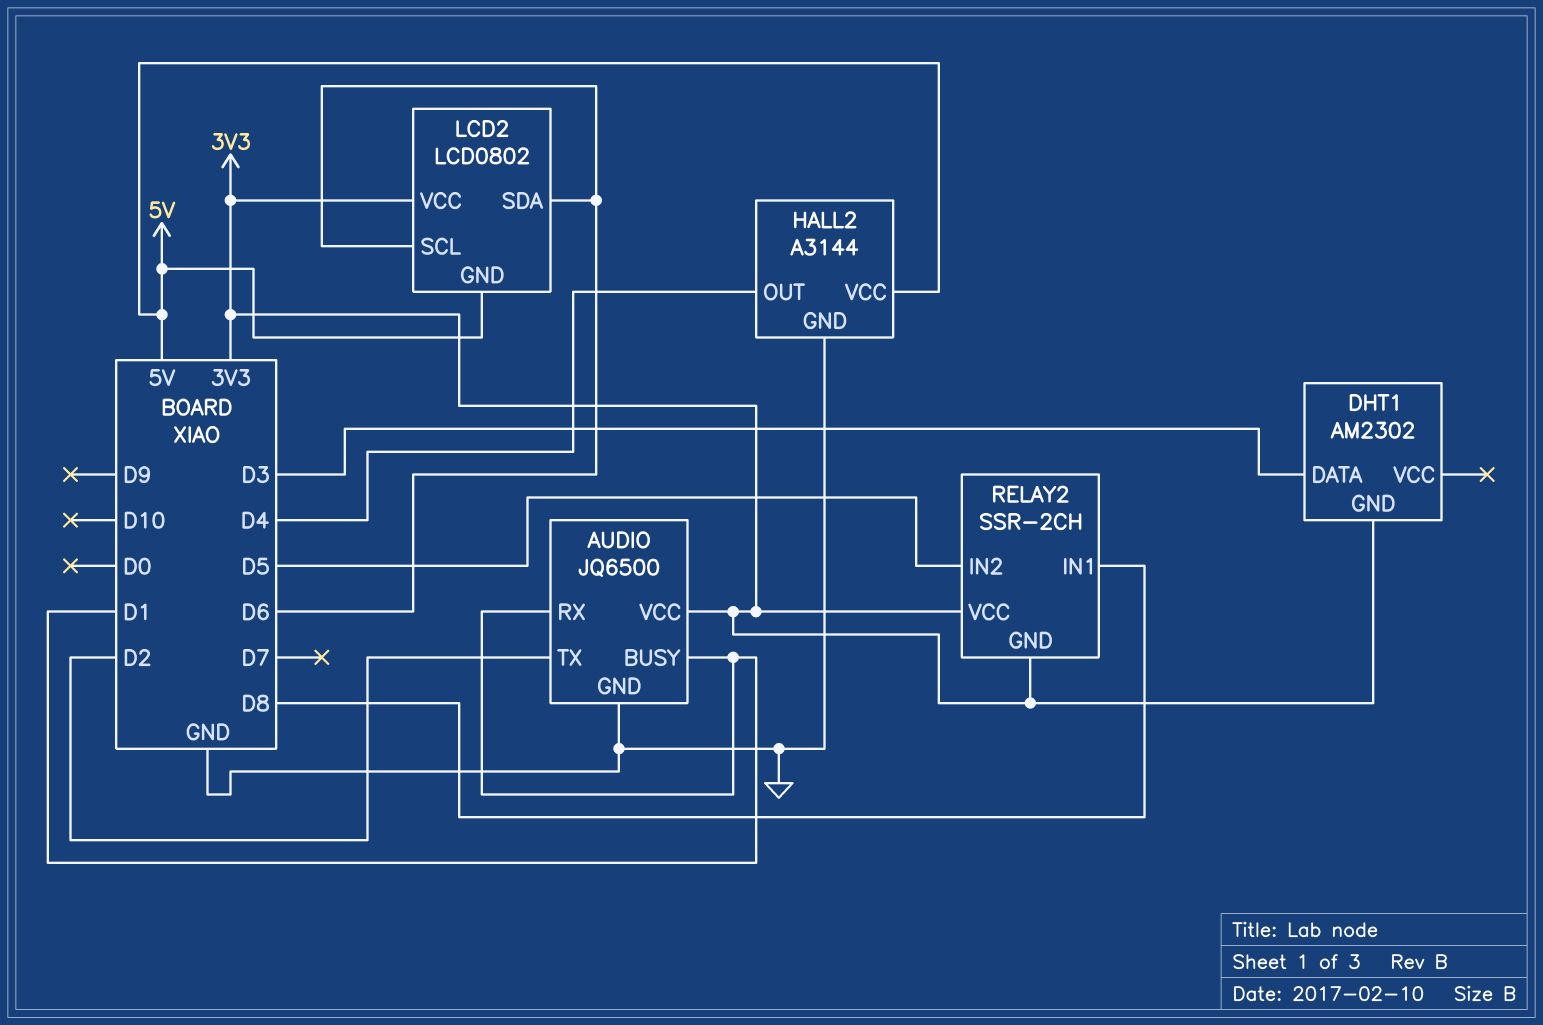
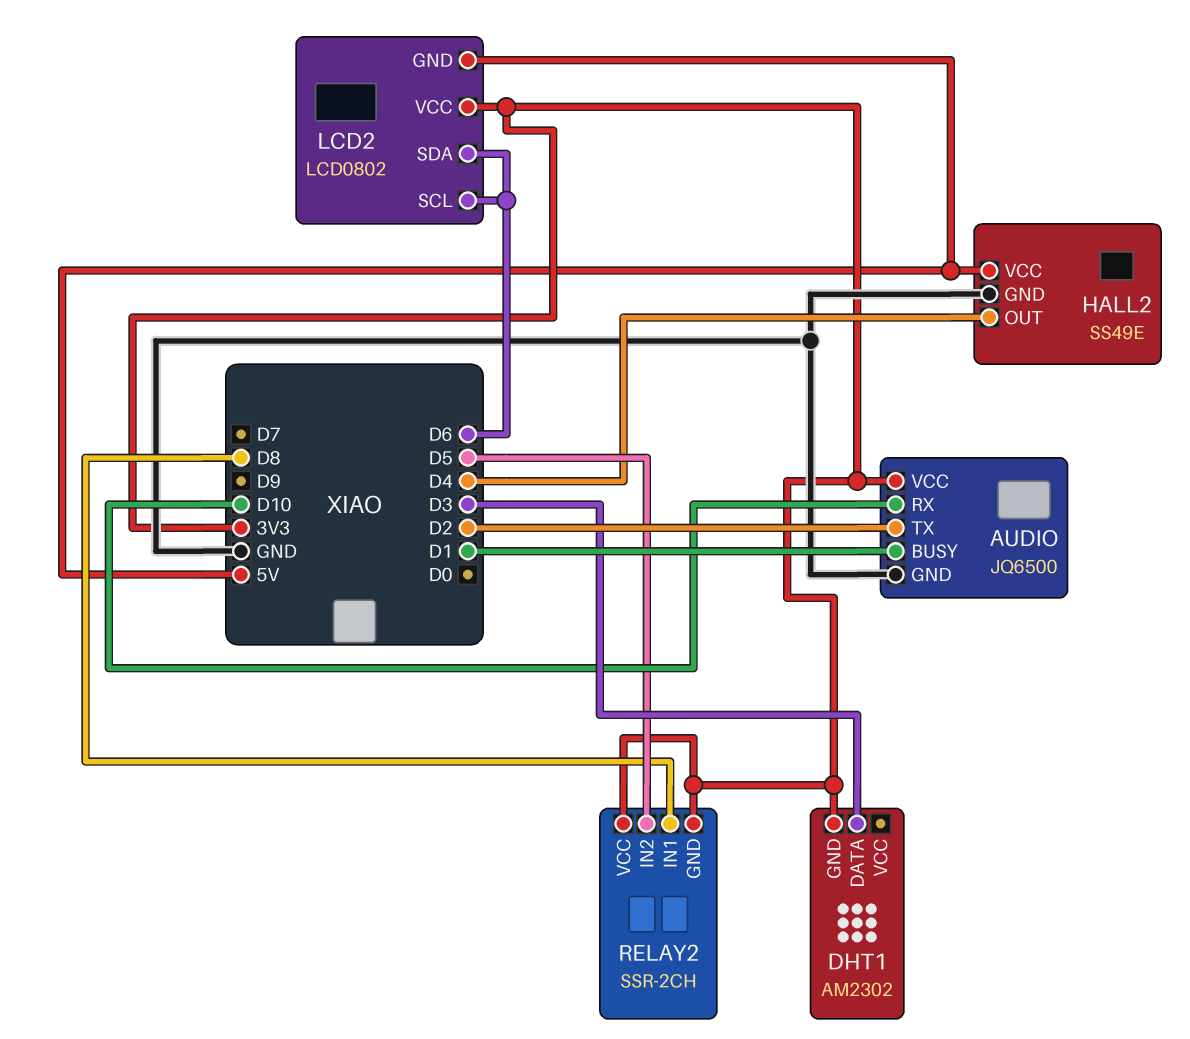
AUDIO pin RX: D1 -> D10
HALL2: A3144 -> SS49E

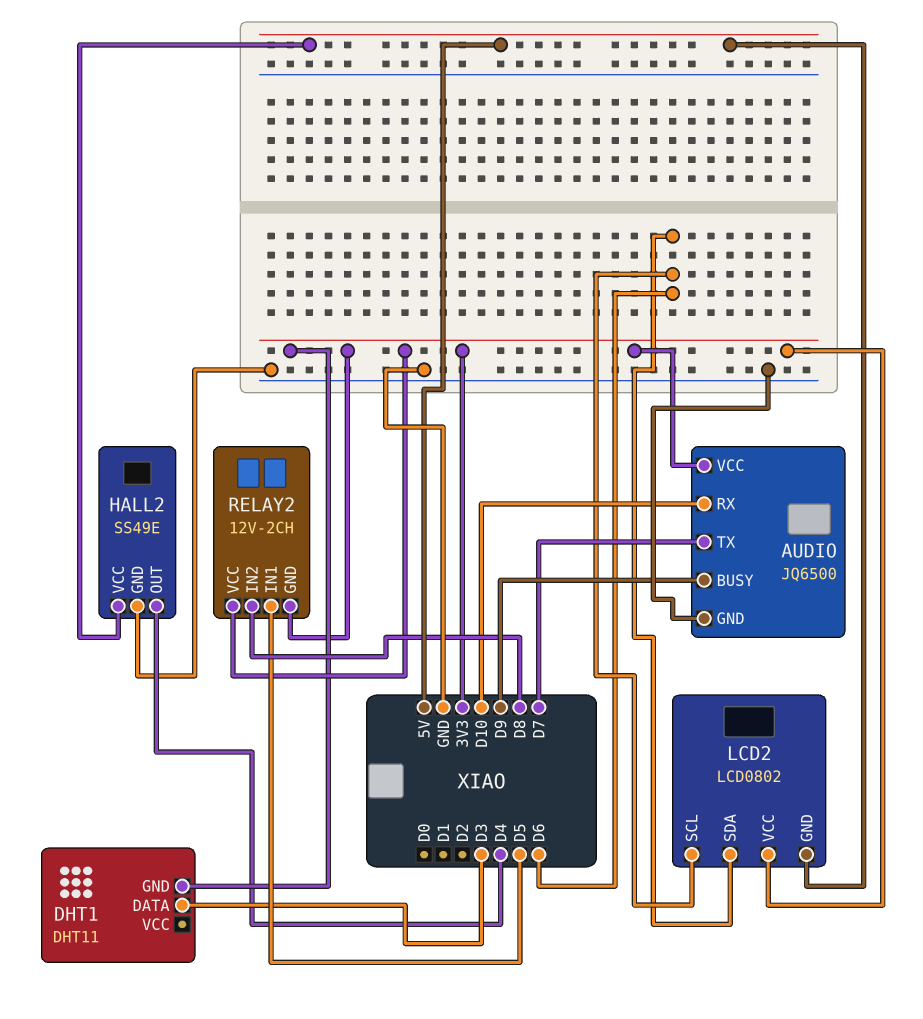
AUDIO pin BUSY: D1 -> D9
AUDIO pin TX: D2 -> D7
DHT1: AM2302 -> DHT11
RELAY2: SSR-2CH -> 12V-2CH
RELAY2 pin IN1: D8 -> D5
RELAY2 pin IN2: D5 -> D8

